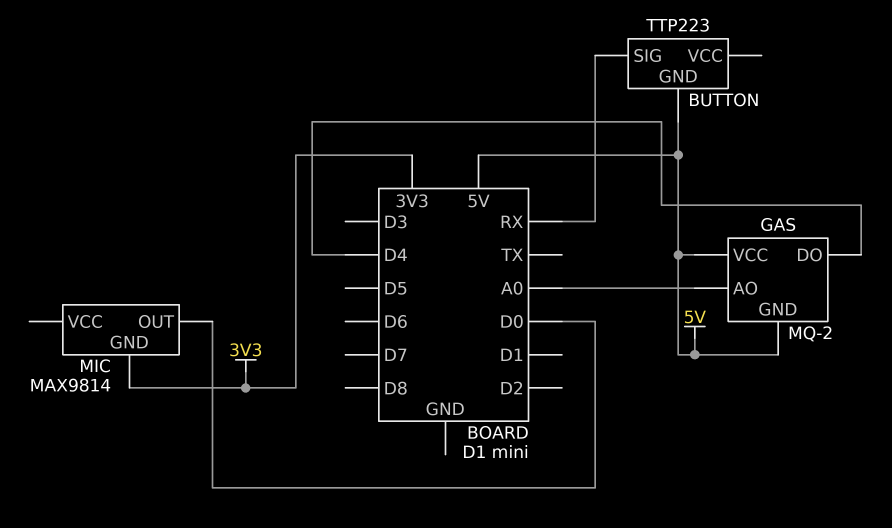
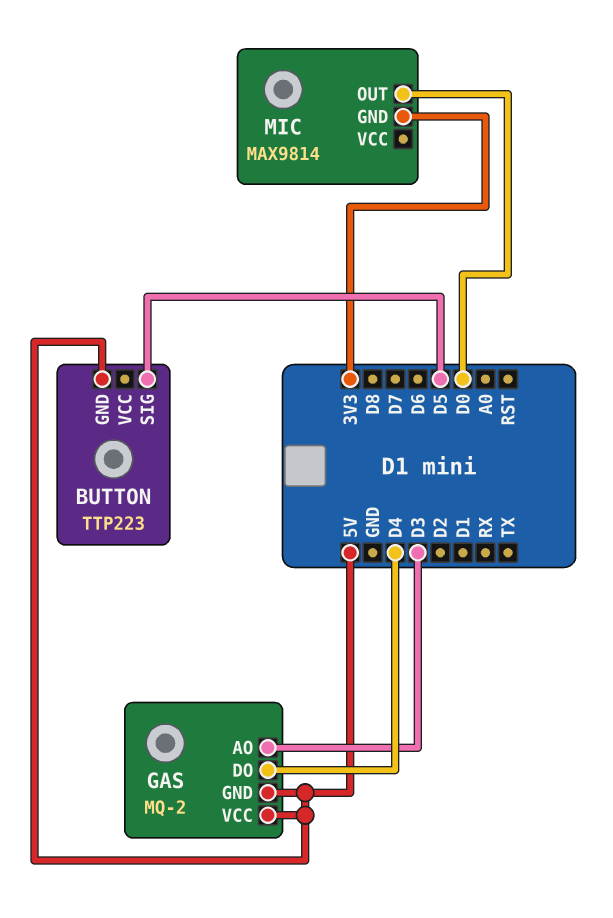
BUTTON pin SIG: RX -> D5
GAS pin AO: A0 -> D3

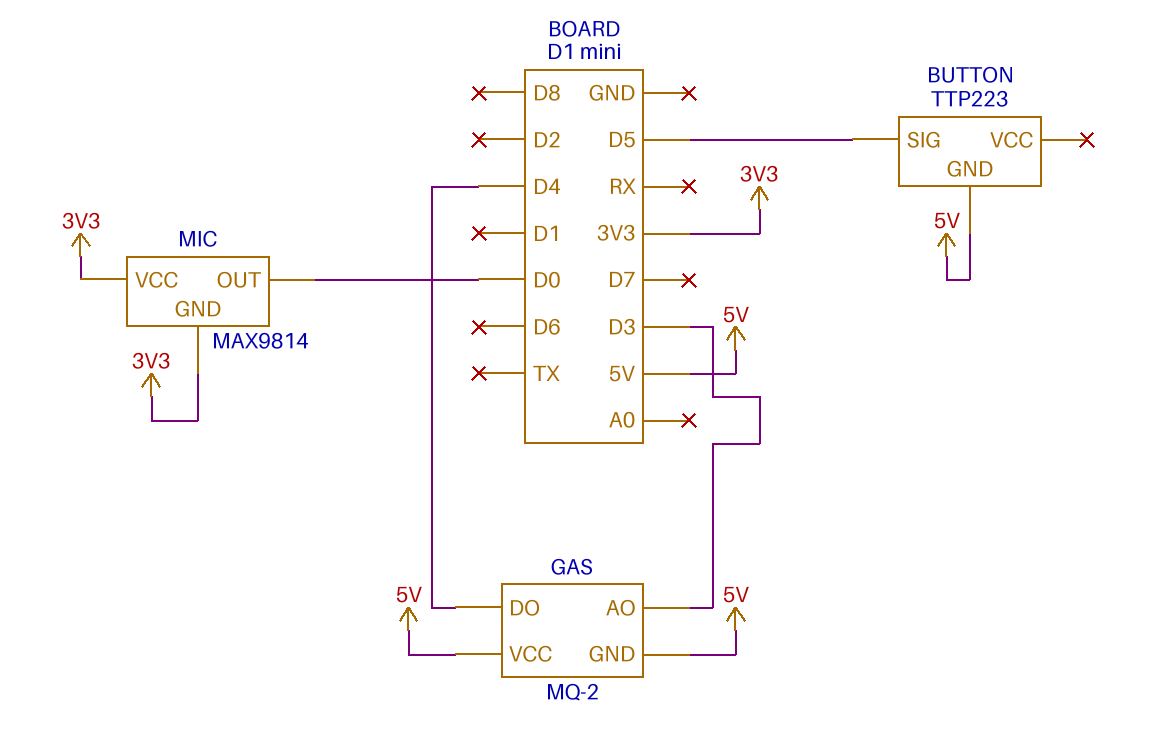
MIC pin VCC: none -> 3V3

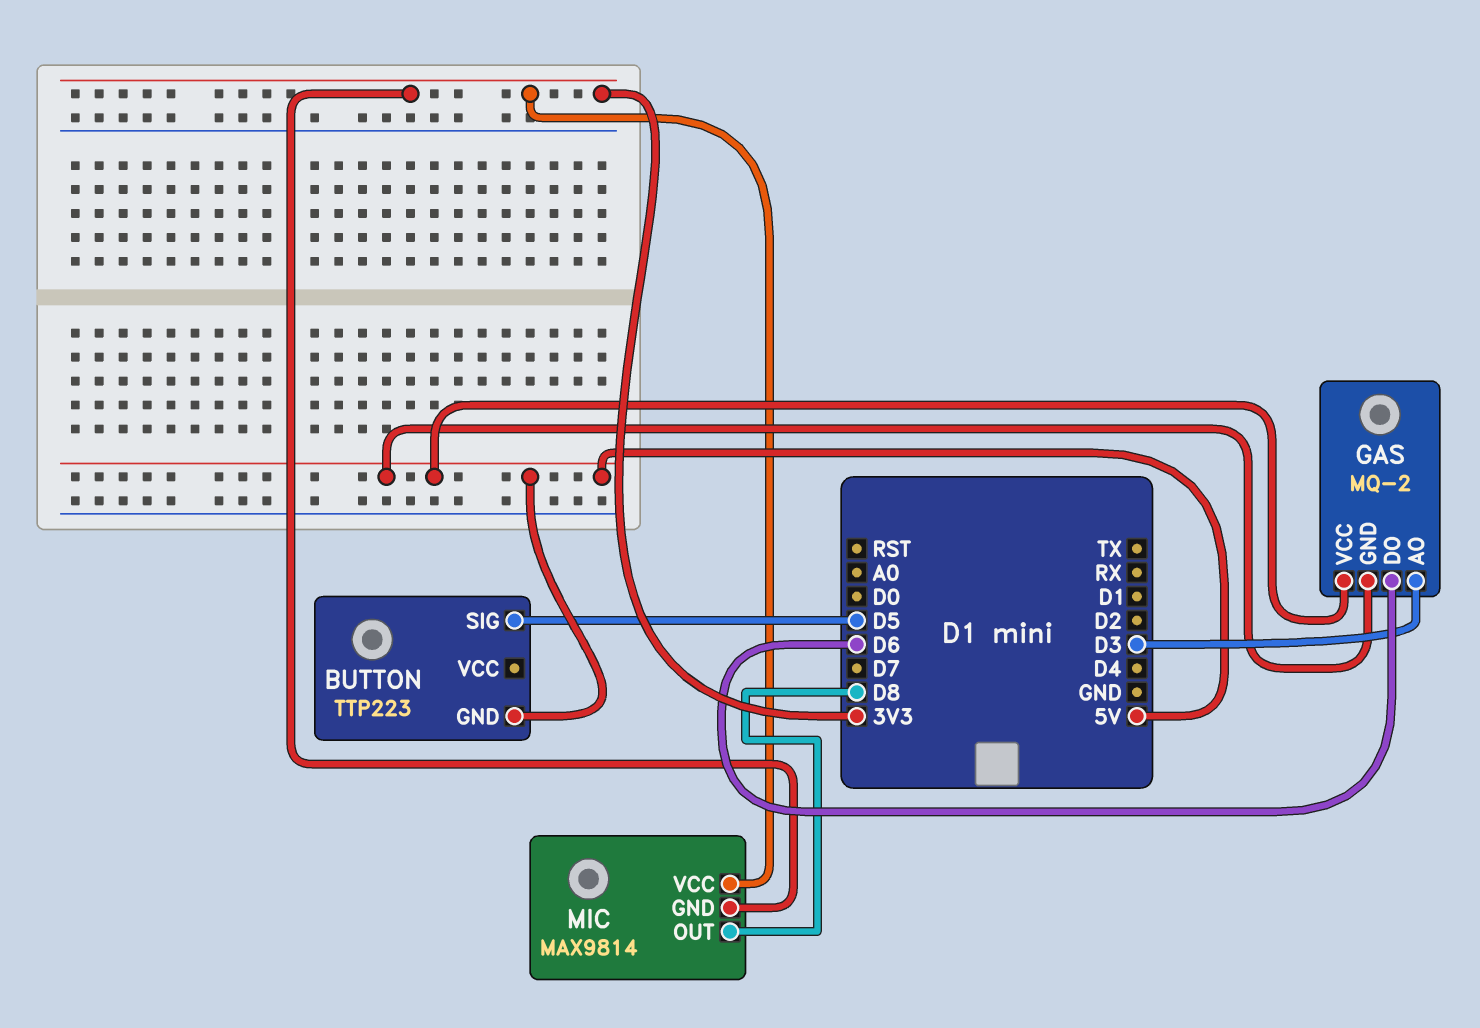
GAS pin DO: D4 -> D6
MIC pin OUT: D0 -> D8

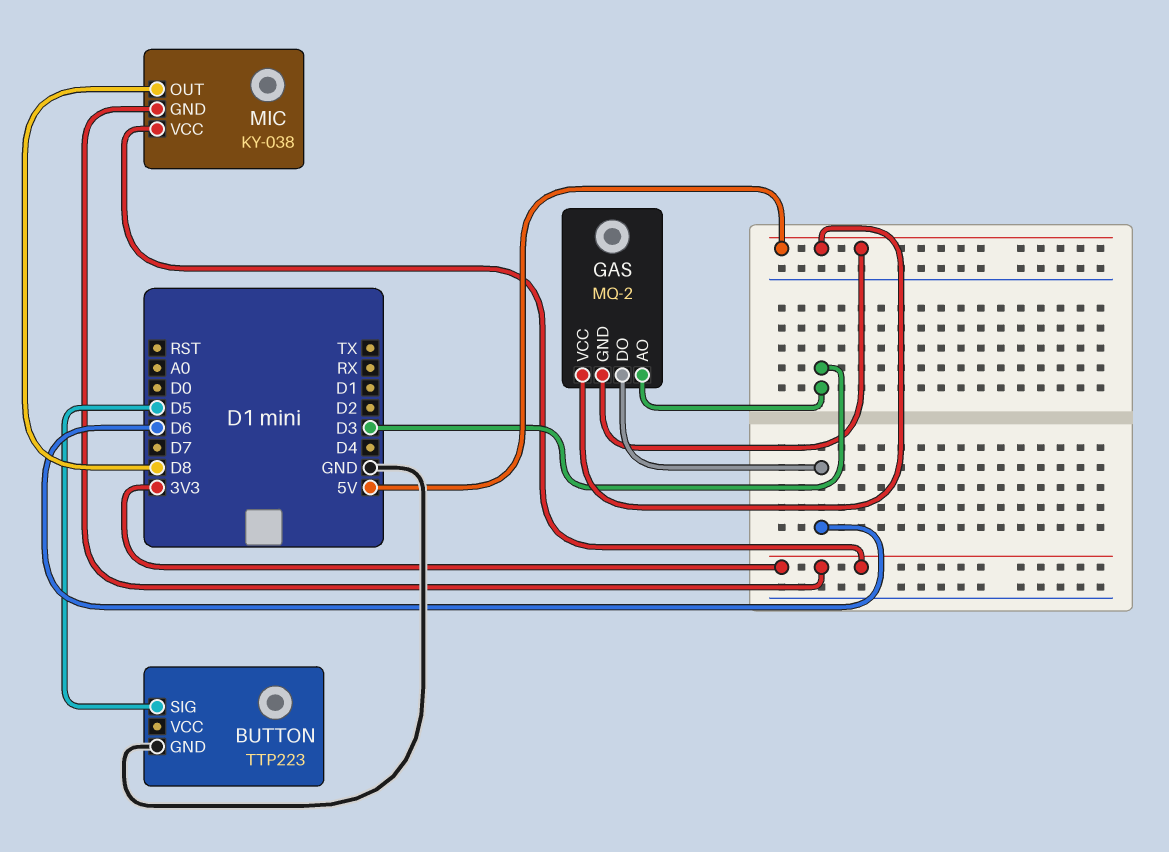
BUTTON pin GND: 5V -> GND
MIC: MAX9814 -> KY-038

